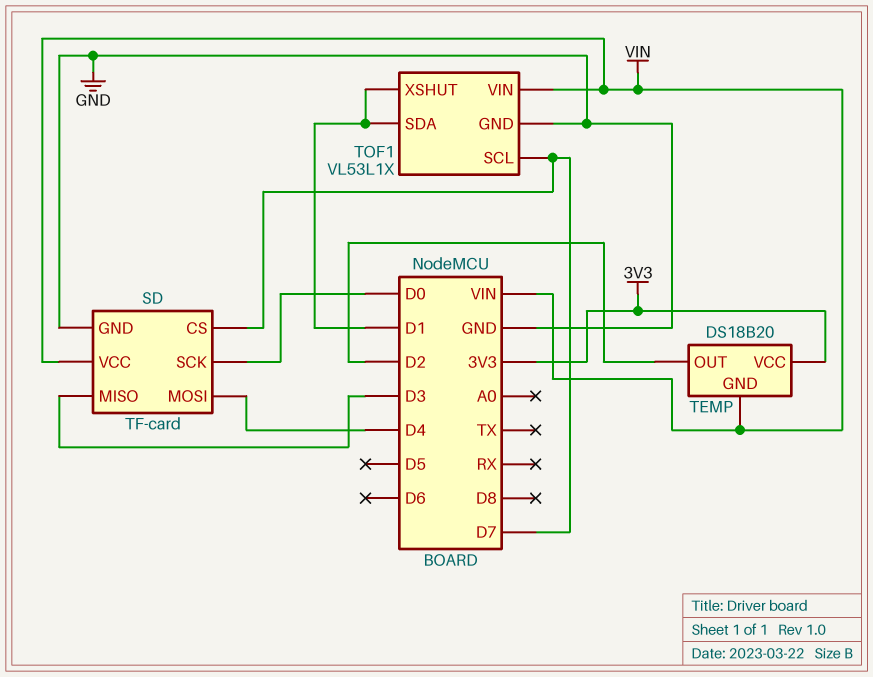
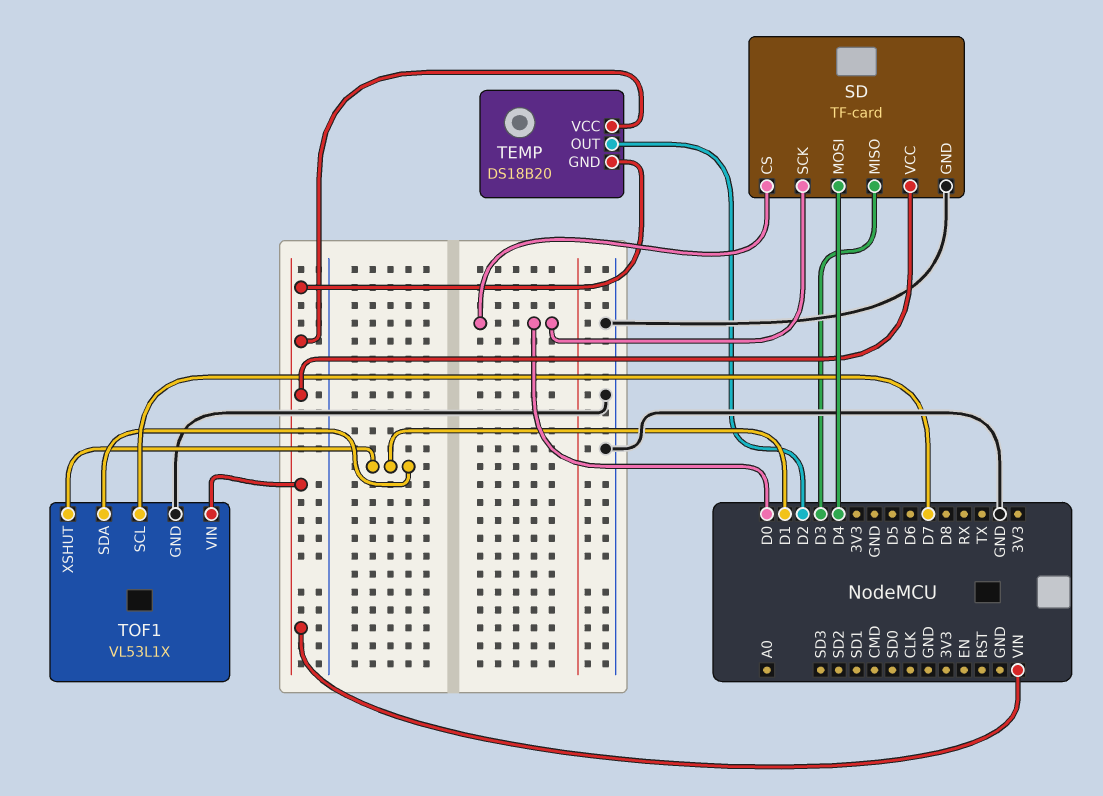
SD pin CS: D7 -> D0
TEMP pin VCC: 3V3 -> VIN

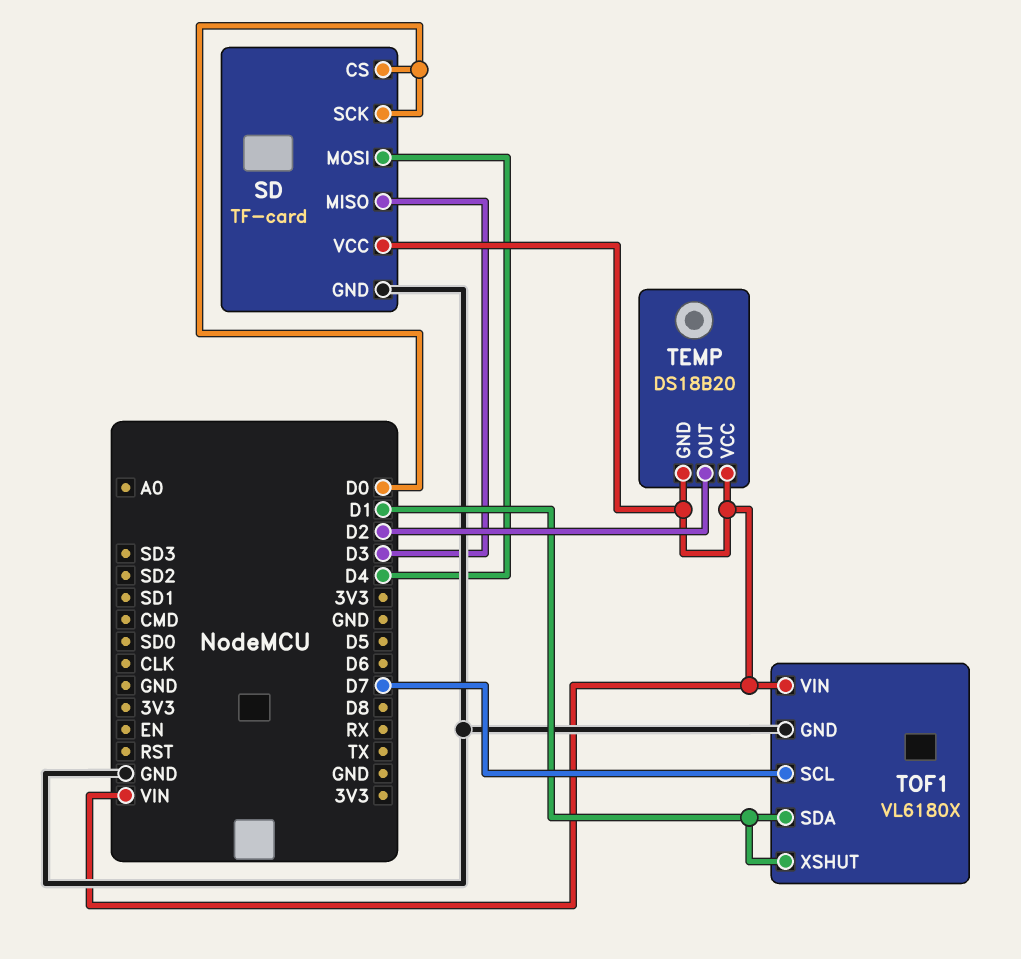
TOF1: VL53L1X -> VL6180X

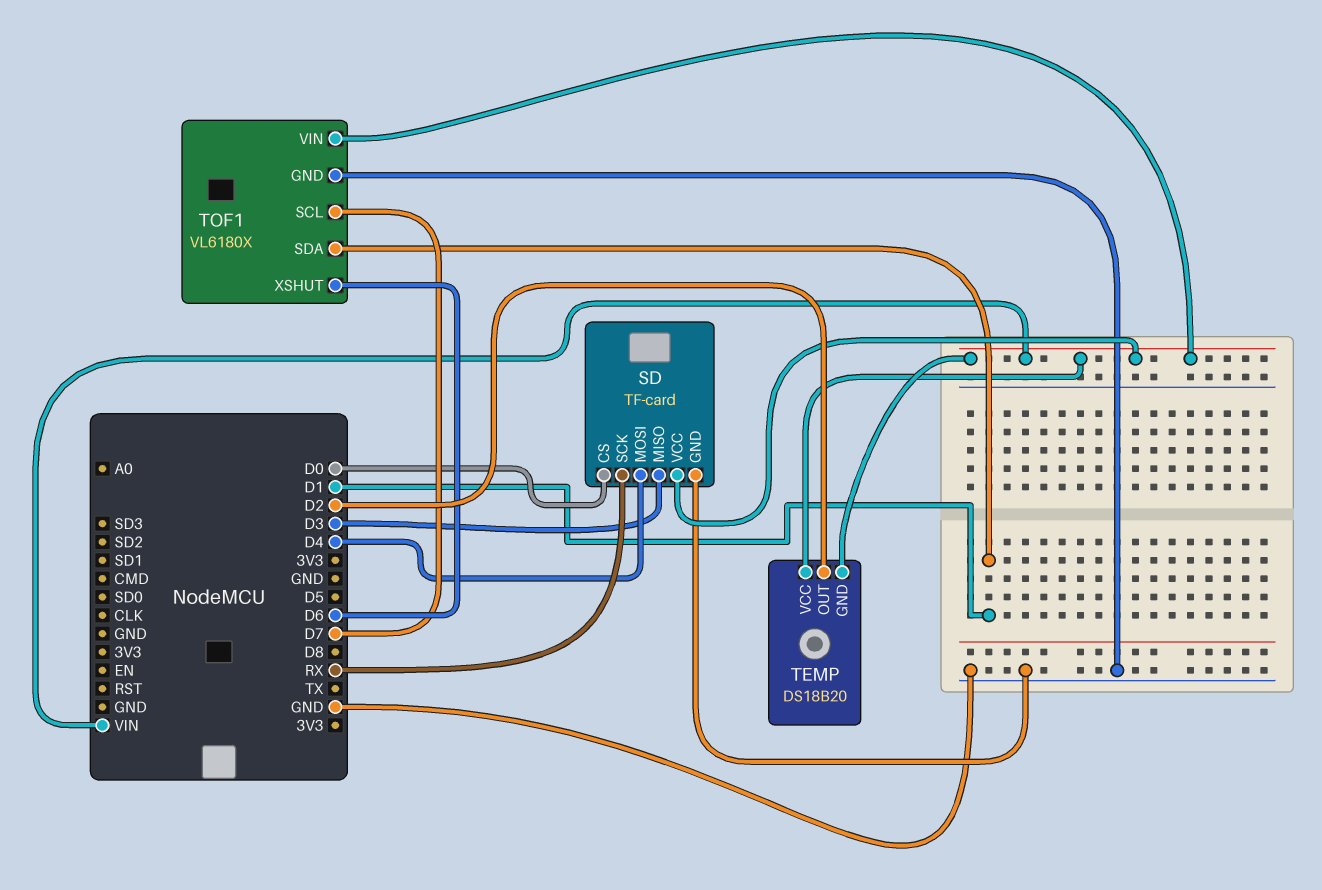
SD pin SCK: D0 -> RX
TOF1 pin XSHUT: D1 -> D6

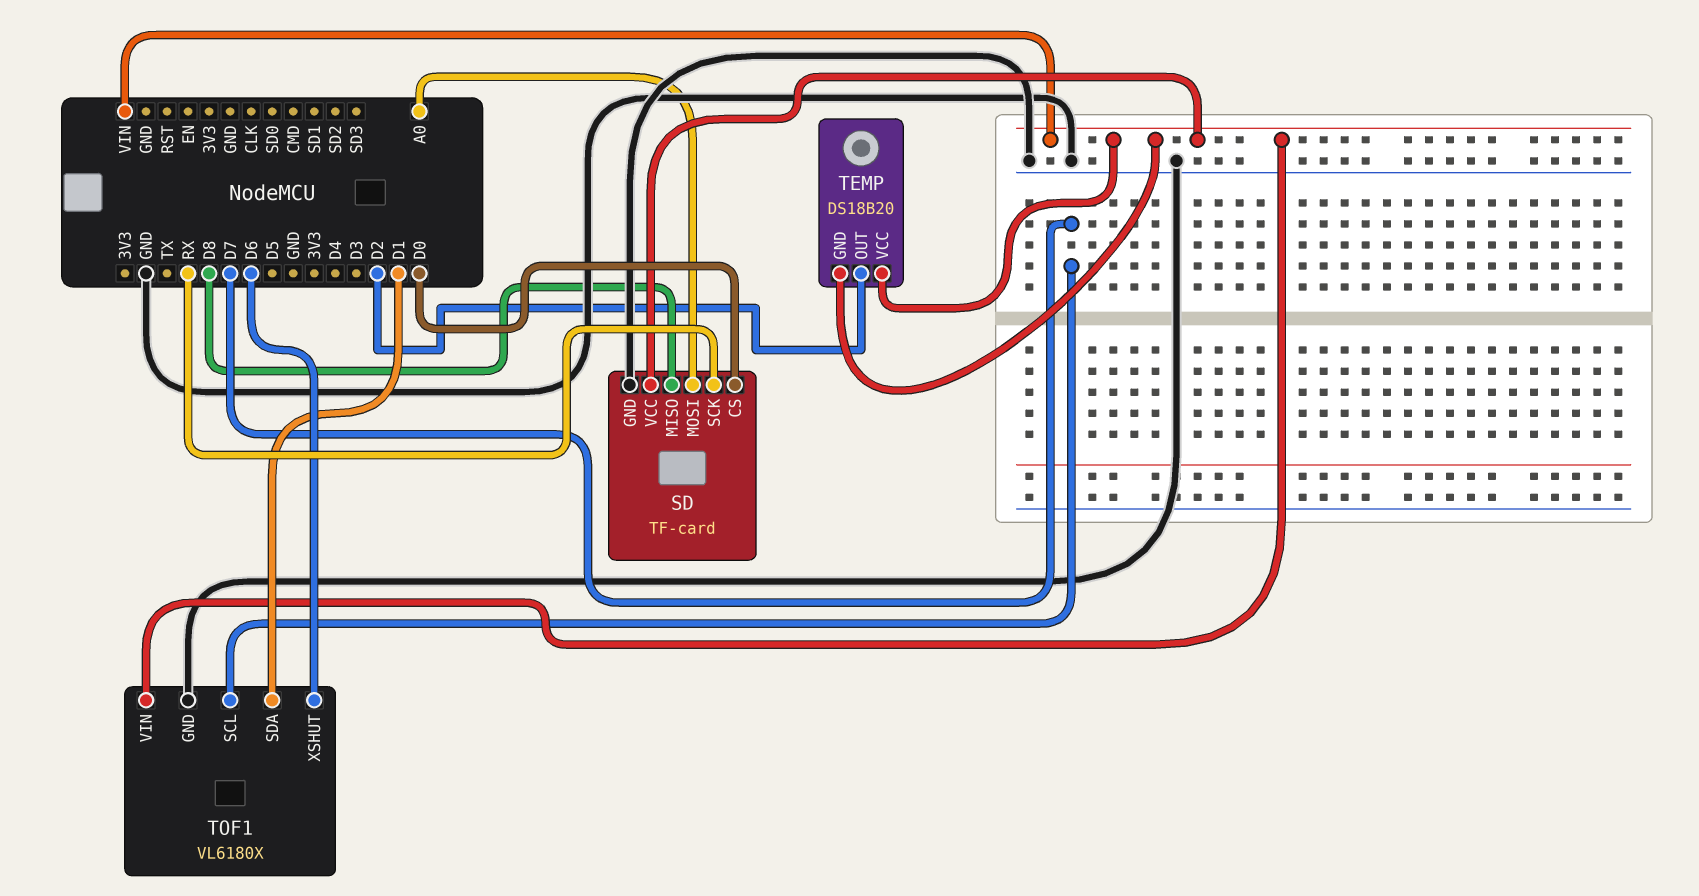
SD pin MISO: D3 -> D8
SD pin MOSI: D4 -> A0

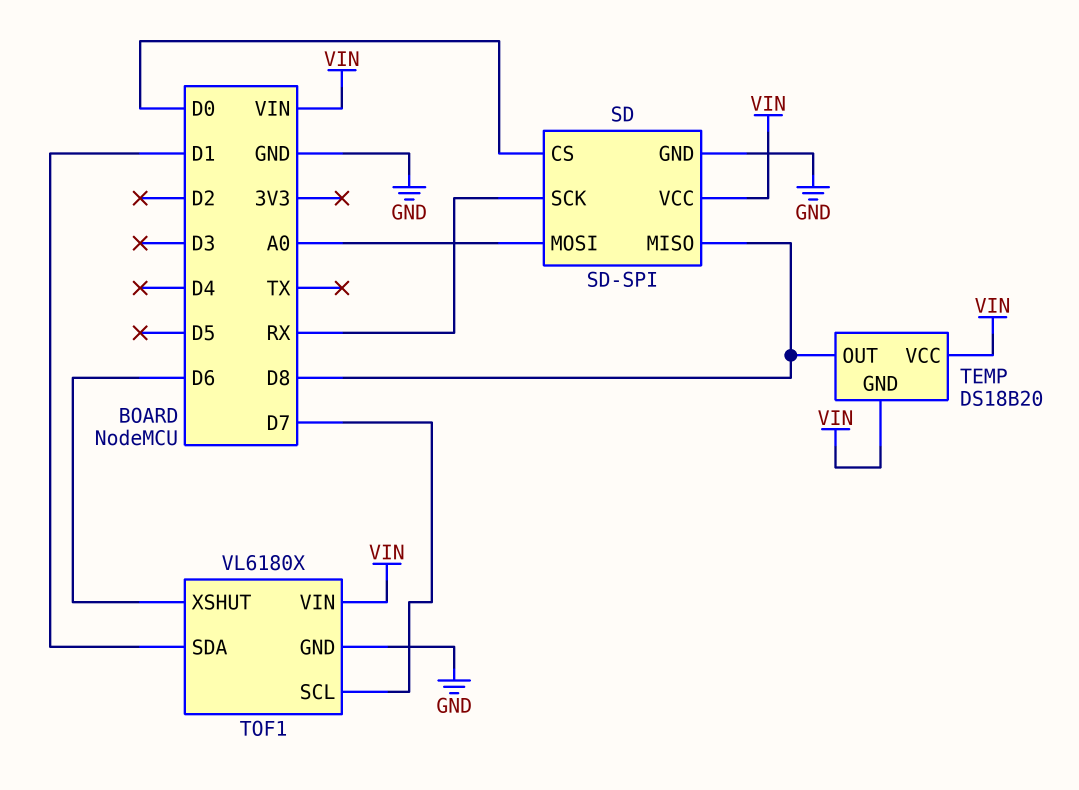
SD: TF-card -> SD-SPI
TEMP pin OUT: D2 -> D8

